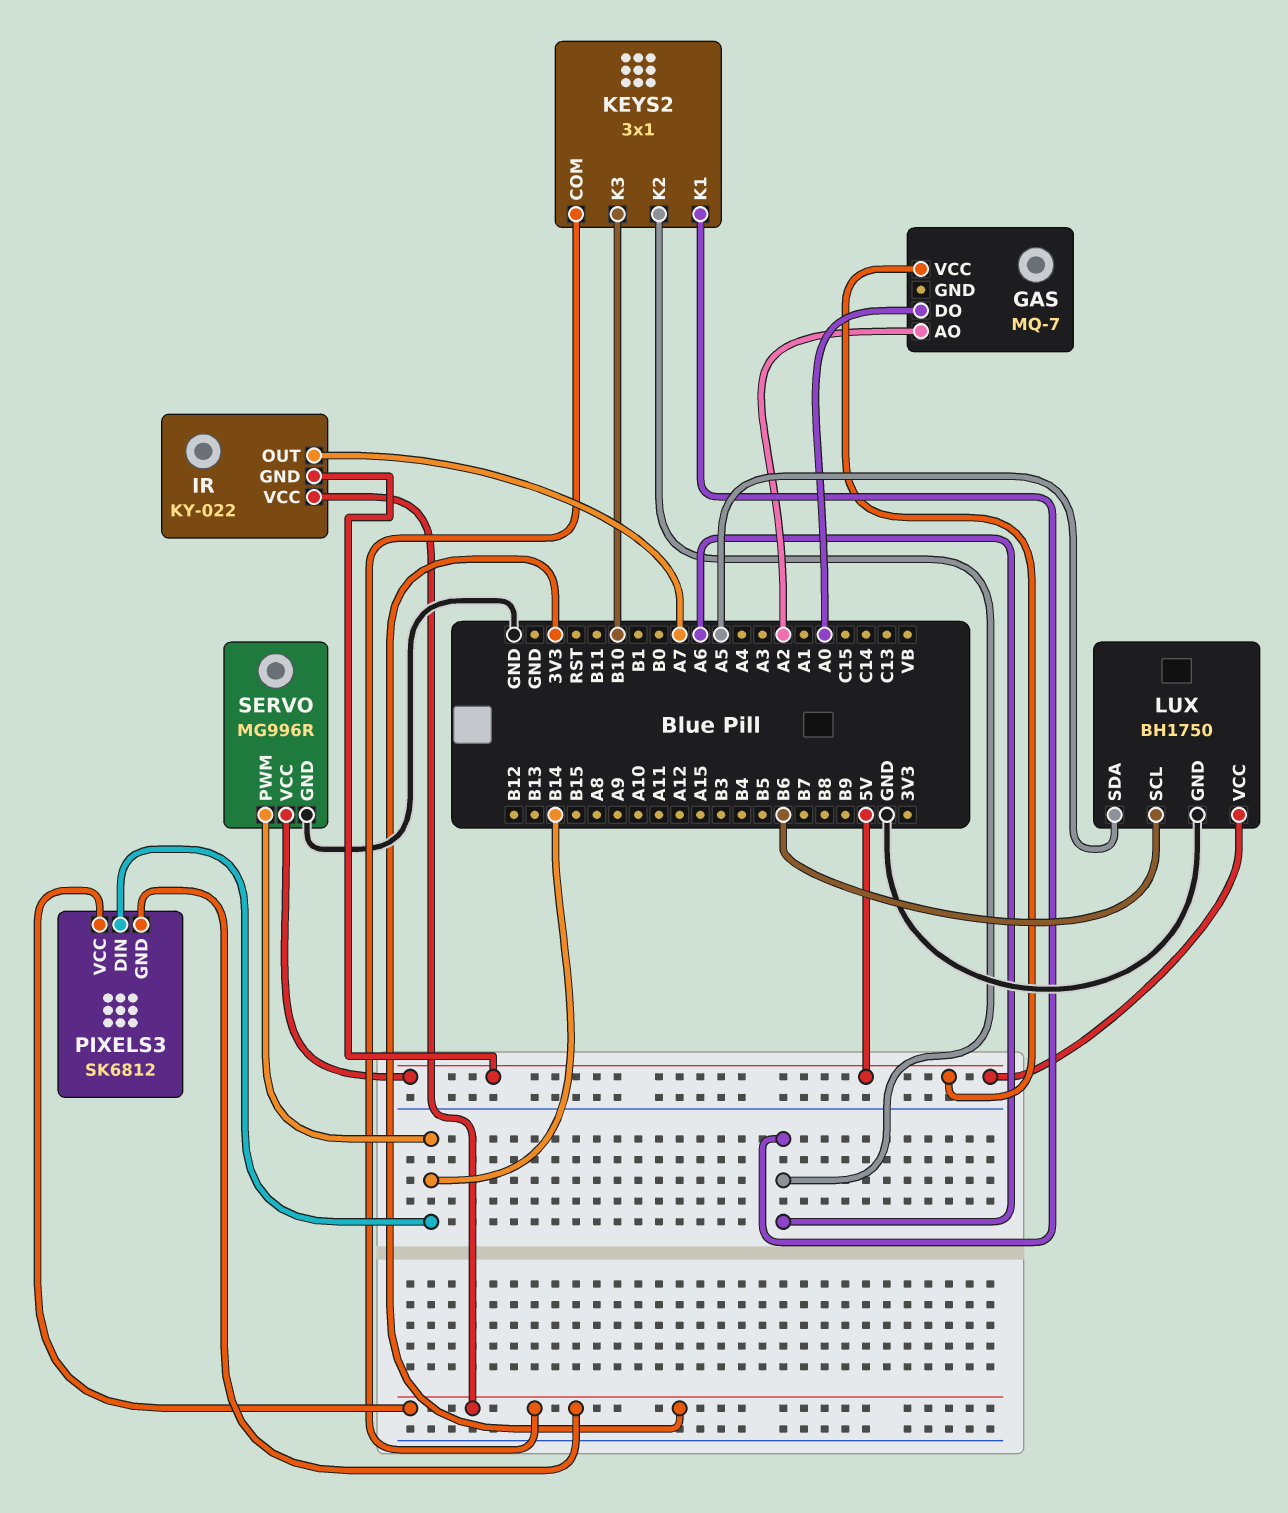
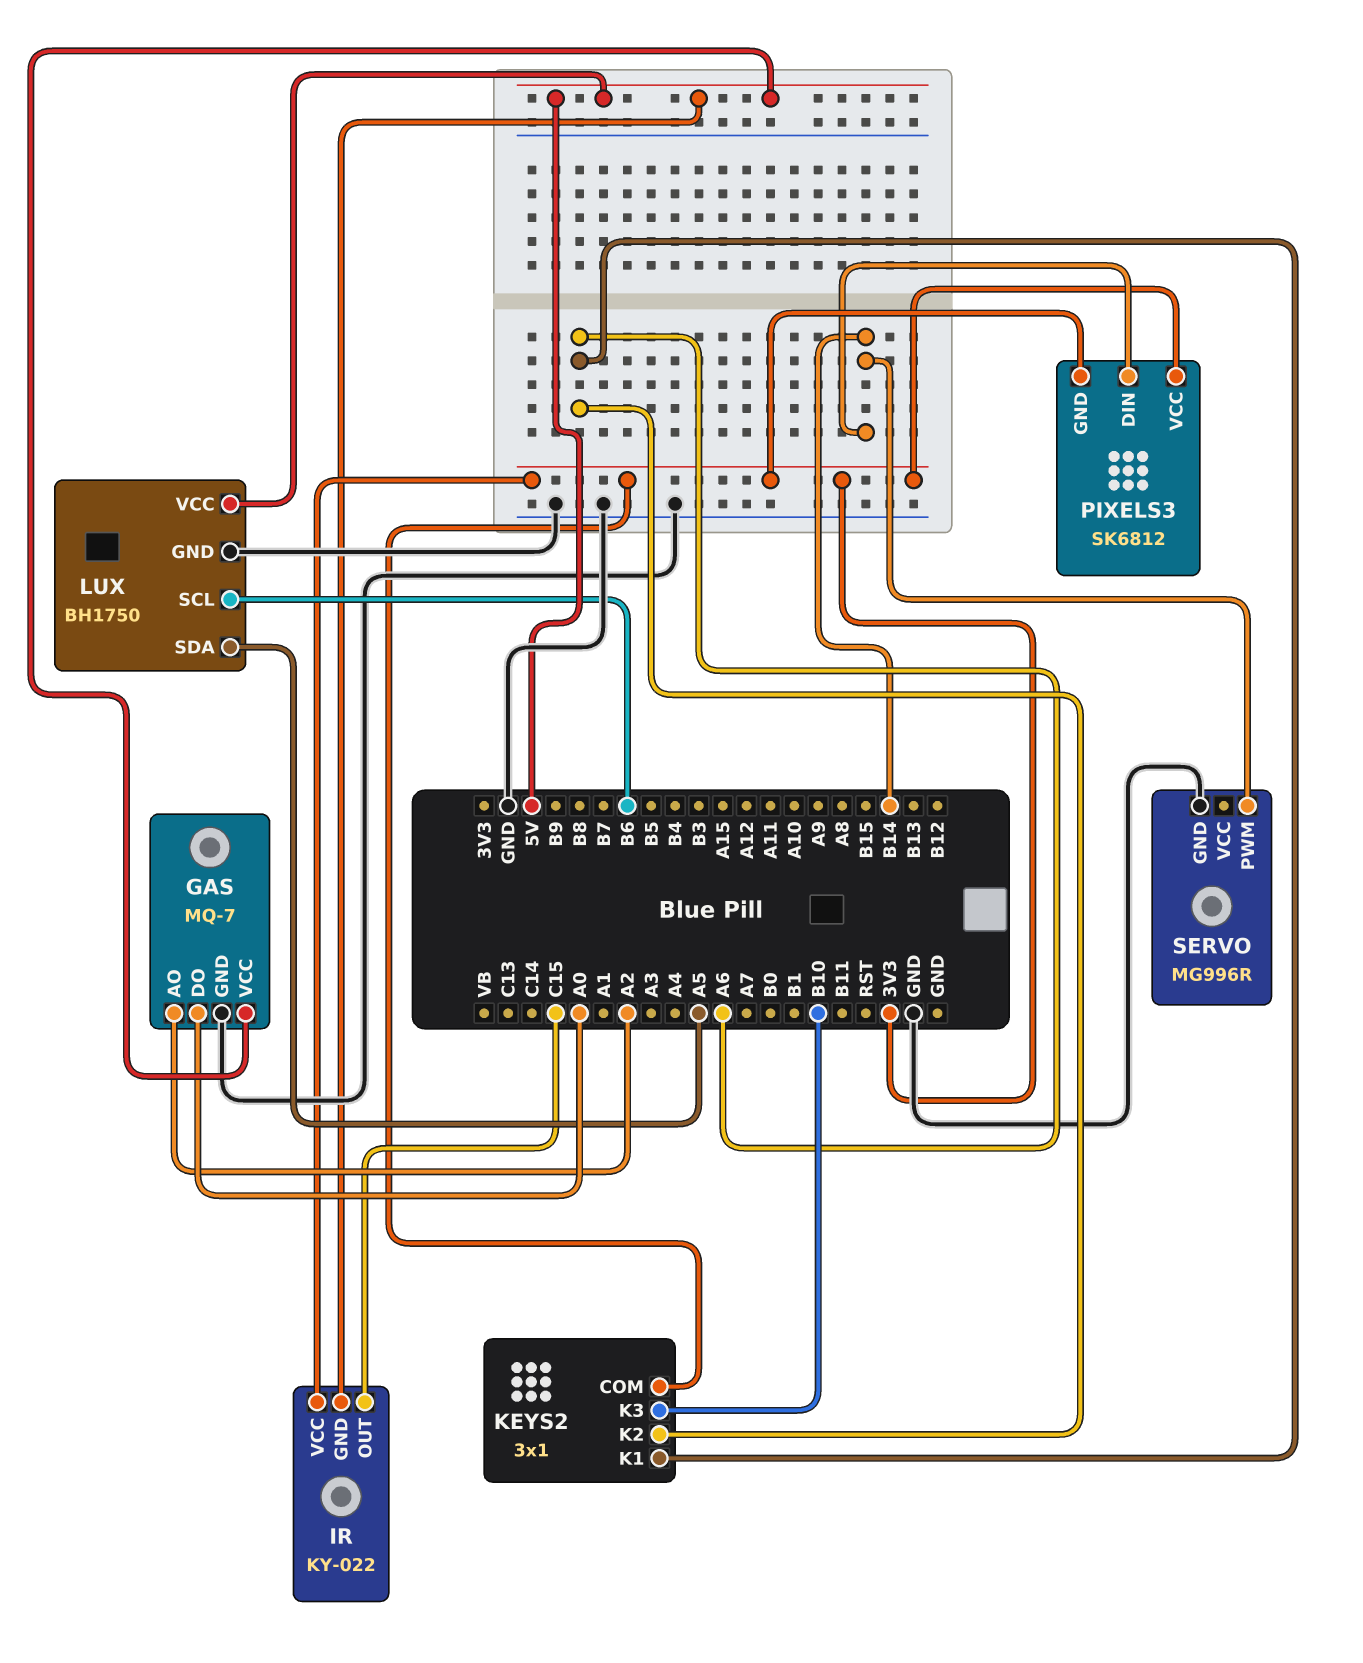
GAS pin GND: none -> GND
IR pin OUT: A7 -> C15
SERVO pin VCC: 5V -> none

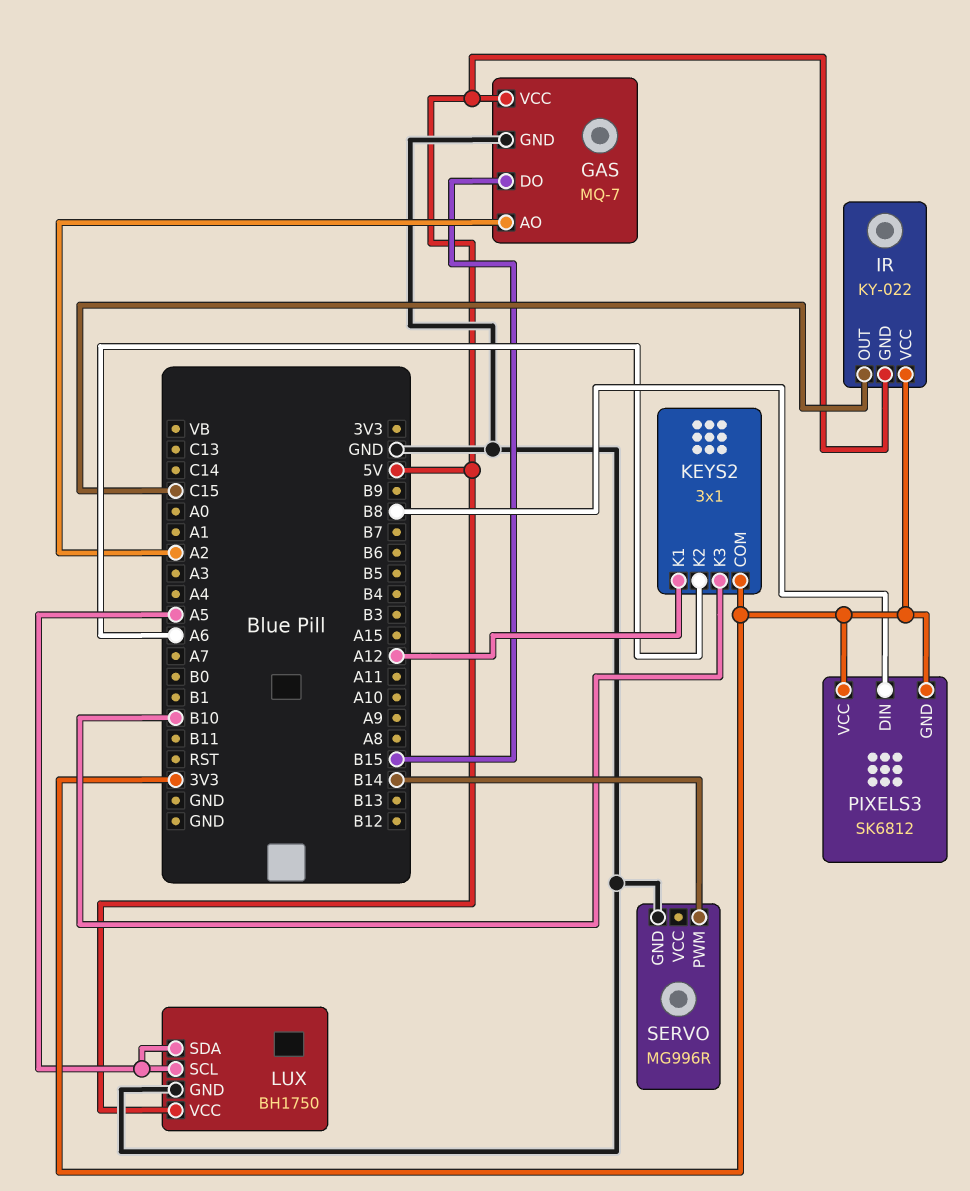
GAS pin DO: A0 -> B15
KEYS2 pin K1: A6 -> A12
LUX pin SCL: B6 -> A5
PIXELS3 pin DIN: B14 -> B8

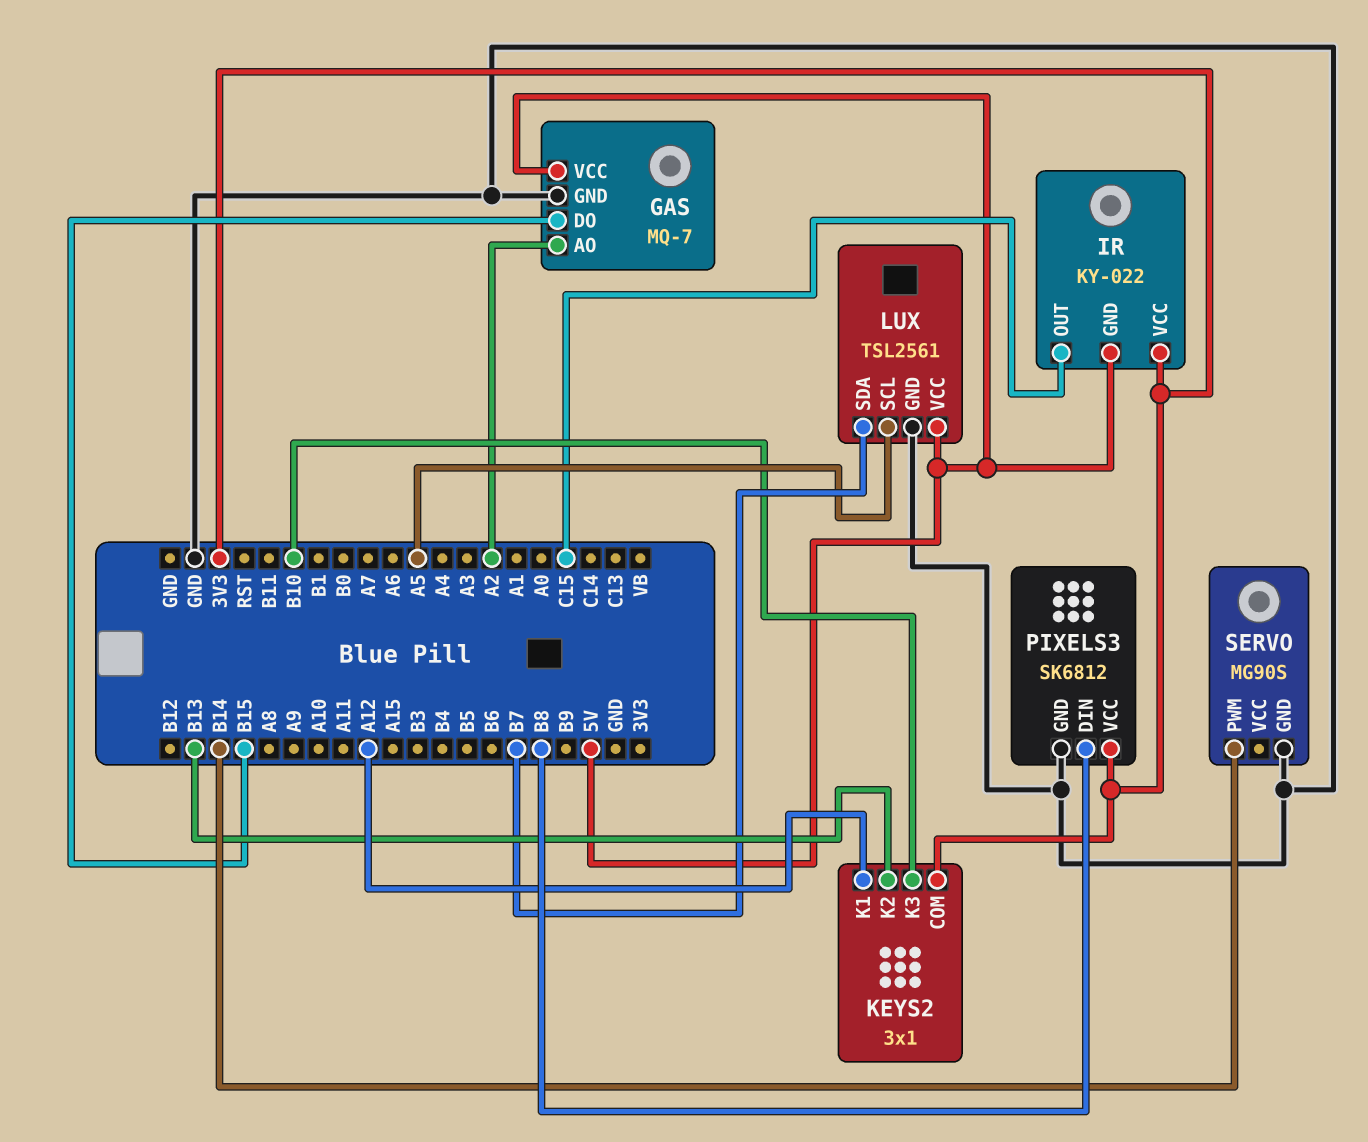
KEYS2 pin K2: A6 -> B13
LUX: BH1750 -> TSL2561
LUX pin SDA: A5 -> B7
PIXELS3 pin GND: 3V3 -> GND
SERVO: MG996R -> MG90S

